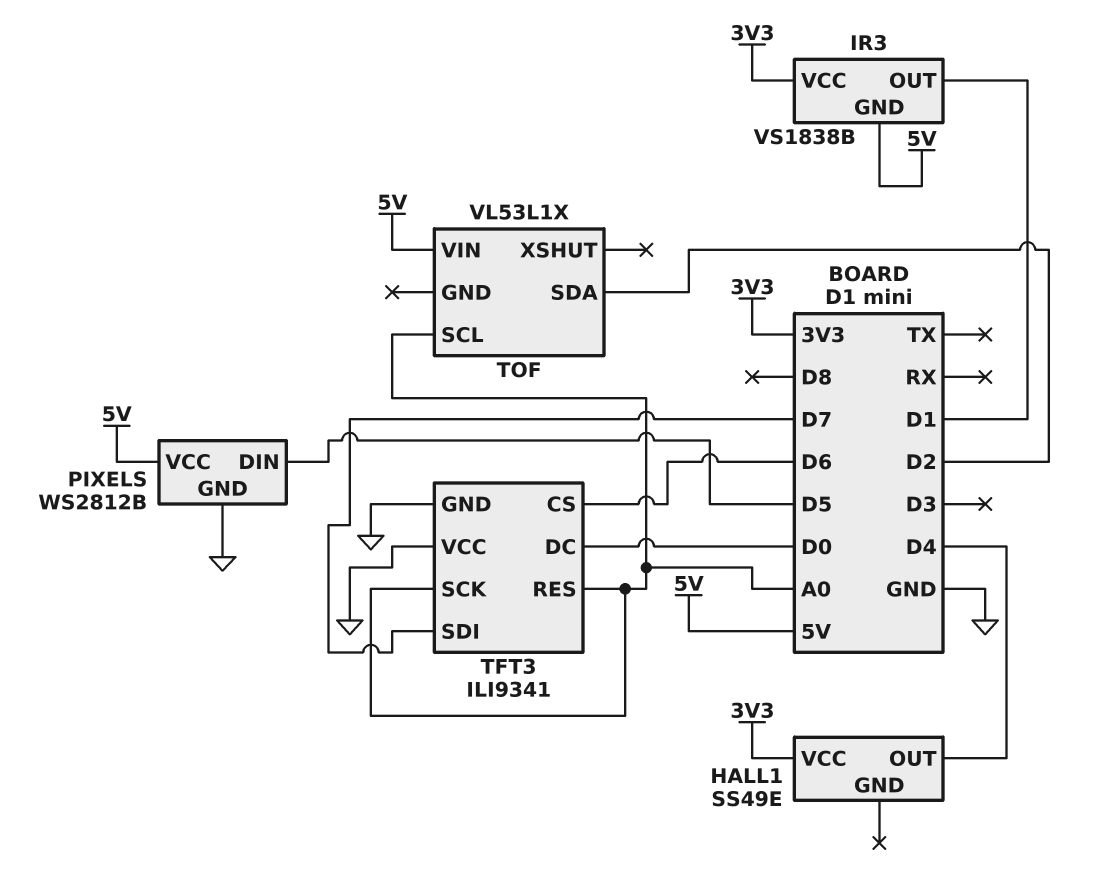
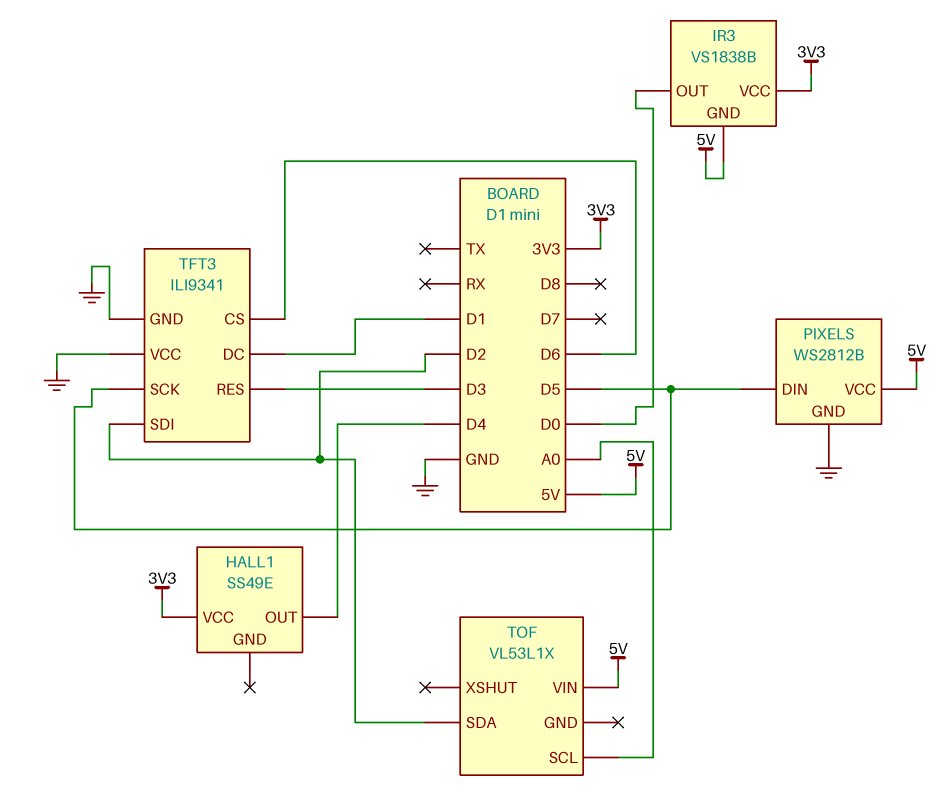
IR3 pin OUT: D1 -> D0
TFT3 pin DC: D0 -> D1
TFT3 pin RES: A0 -> D3
TFT3 pin SCK: A0 -> D5
TFT3 pin SDI: D7 -> D2

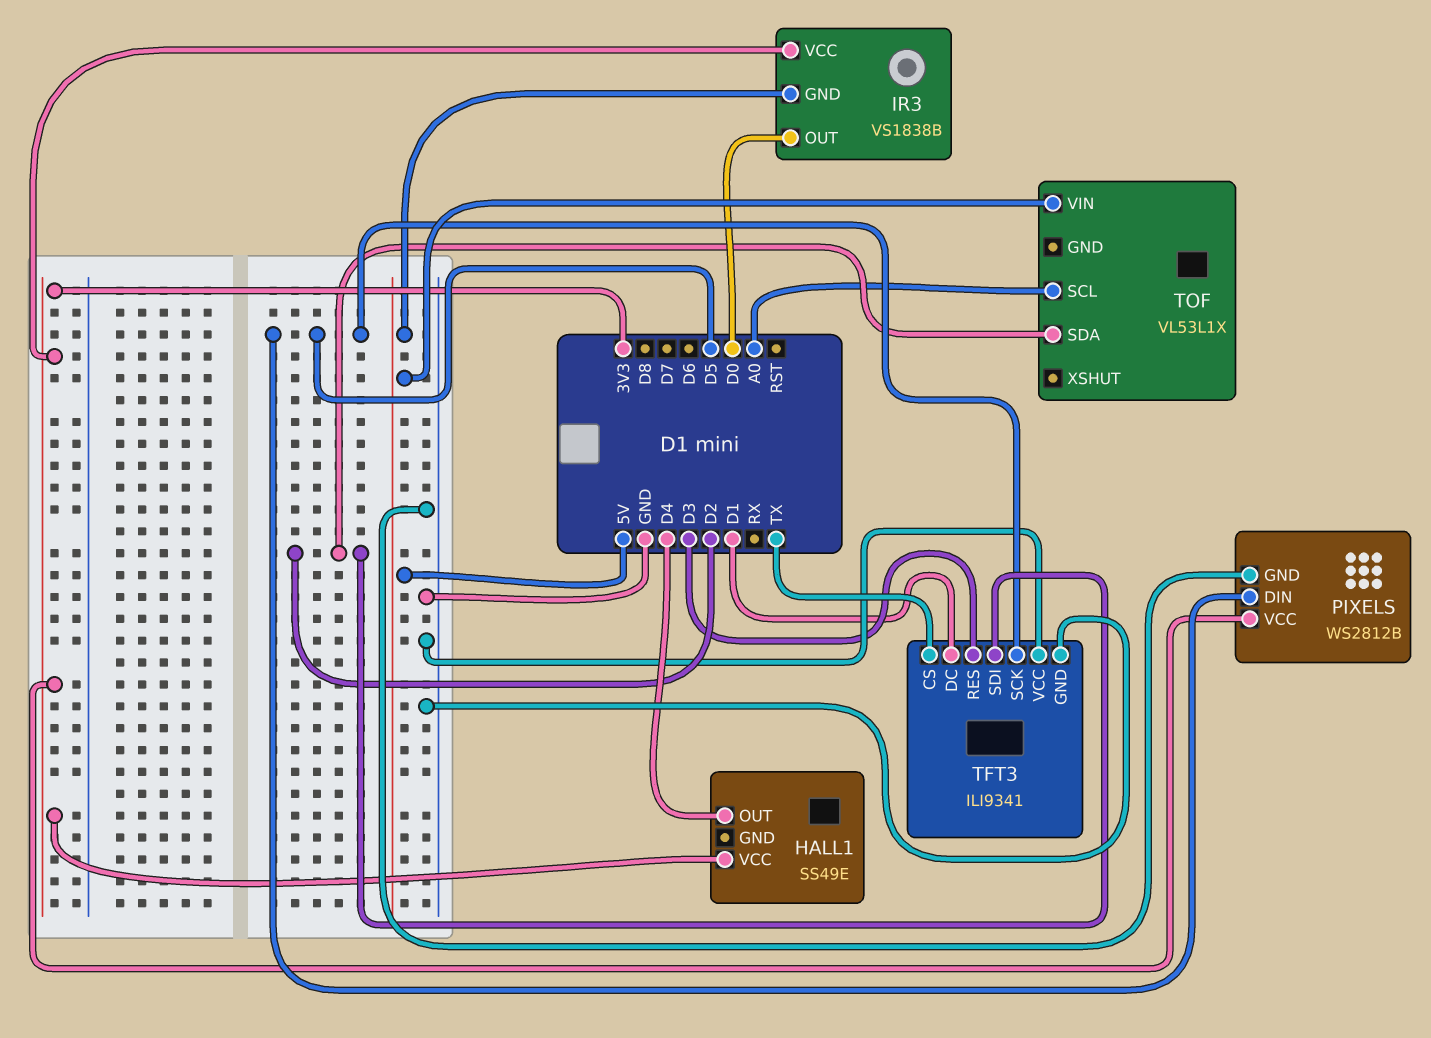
PIXELS pin VCC: 5V -> 3V3
TFT3 pin CS: D6 -> TX

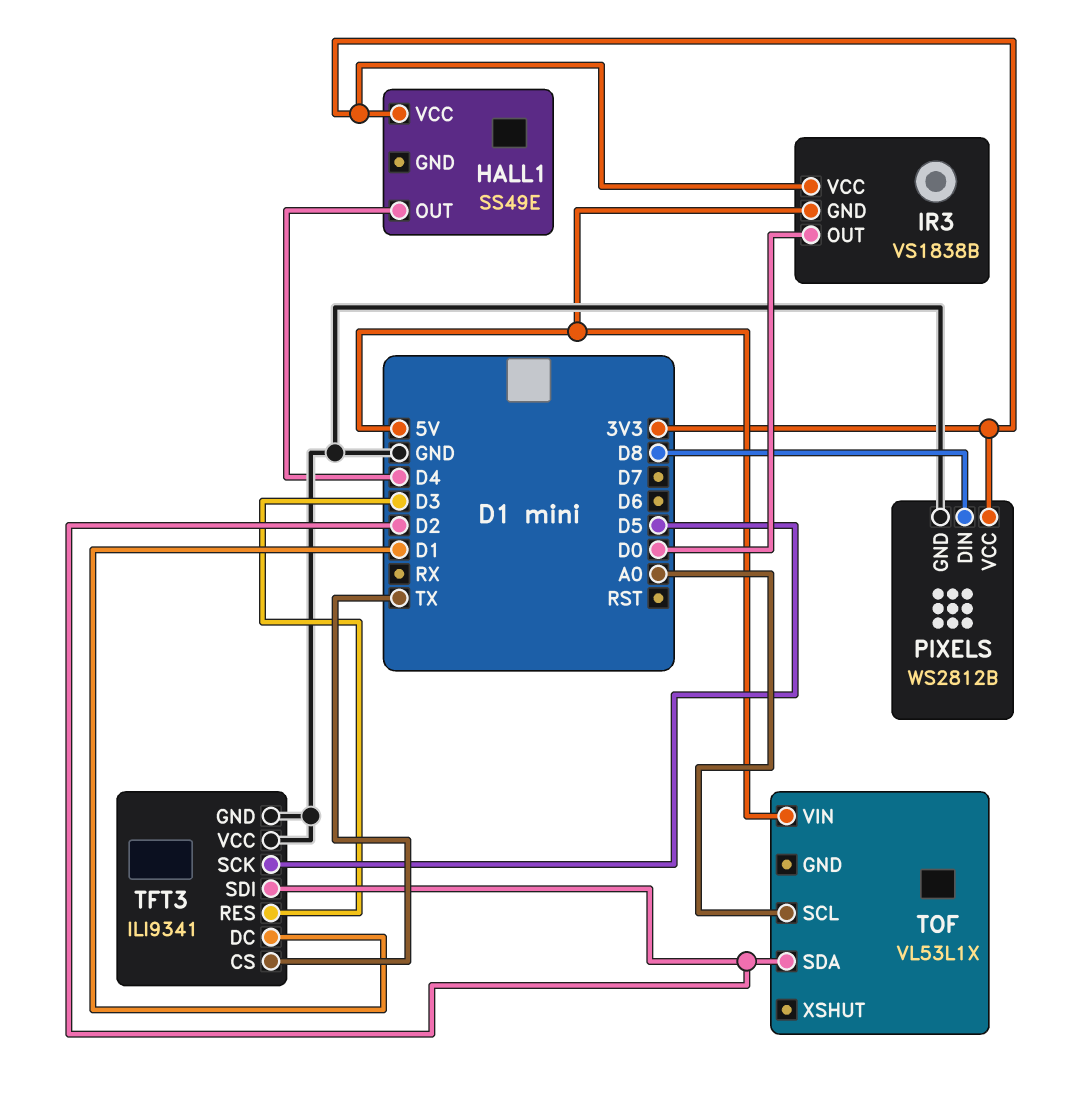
PIXELS pin DIN: D5 -> D8

